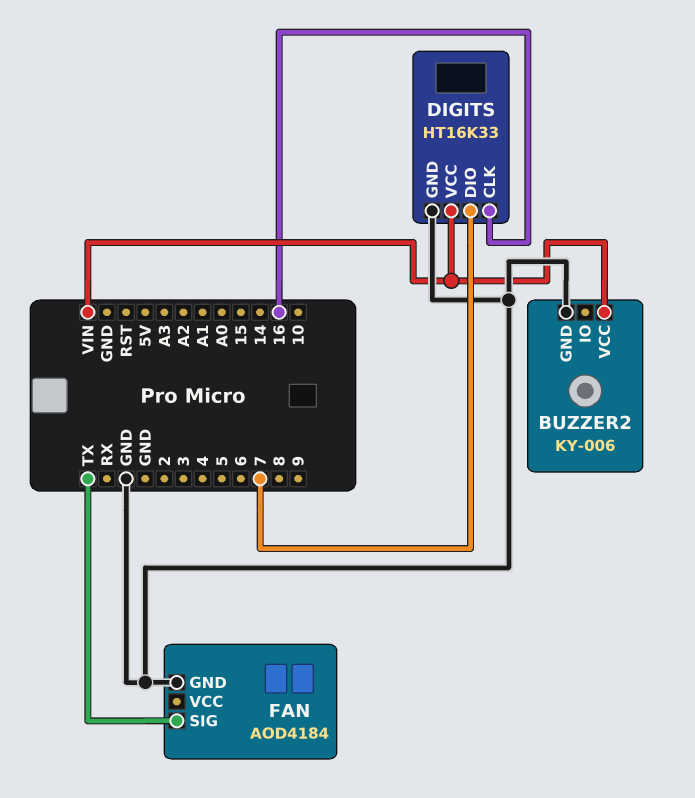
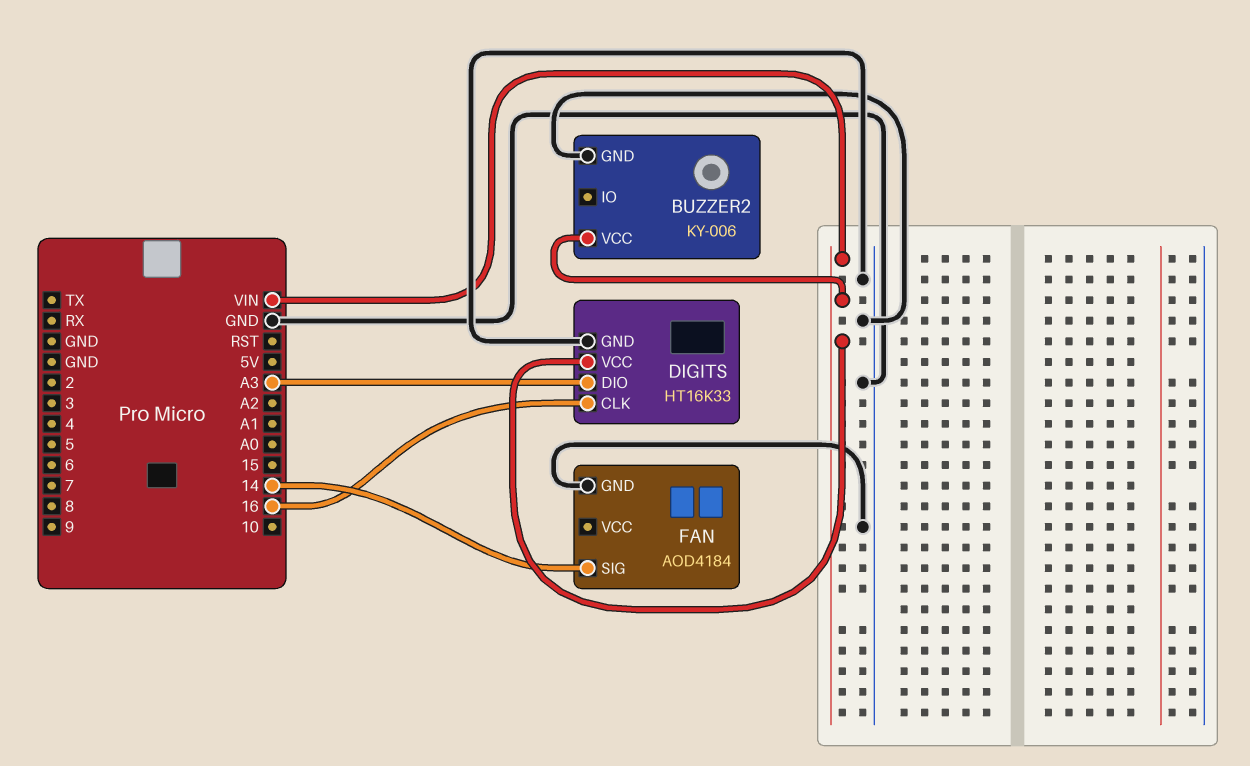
DIGITS pin DIO: 7 -> A3
FAN pin SIG: TX -> 14

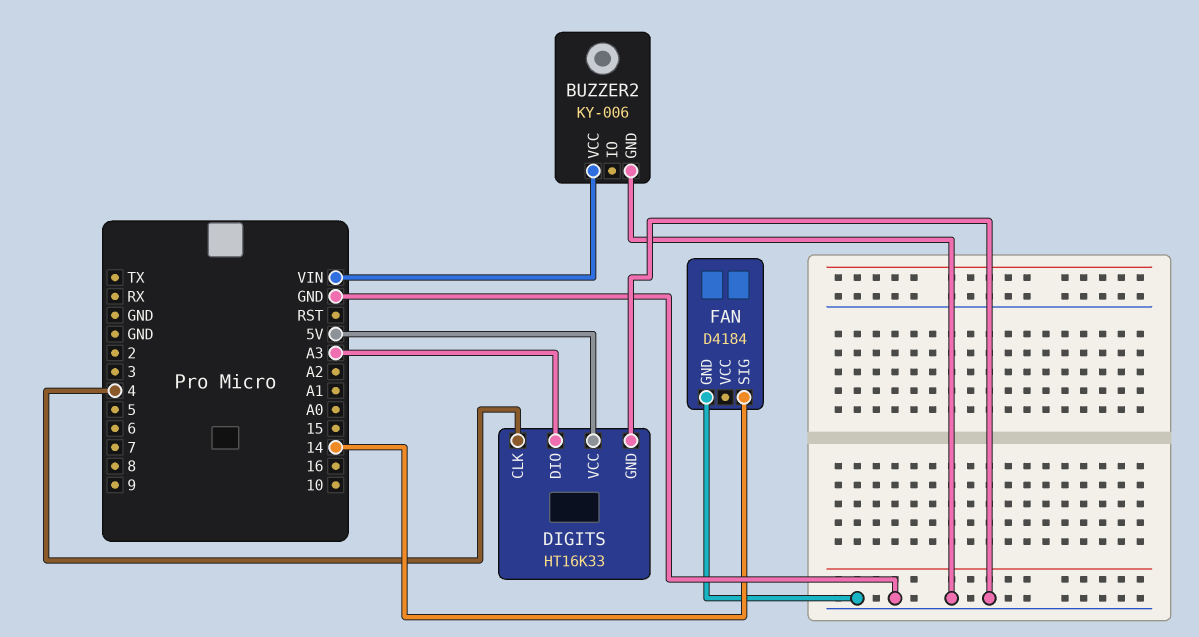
DIGITS pin CLK: 16 -> 4
DIGITS pin VCC: VIN -> 5V
FAN: AOD4184 -> D4184

